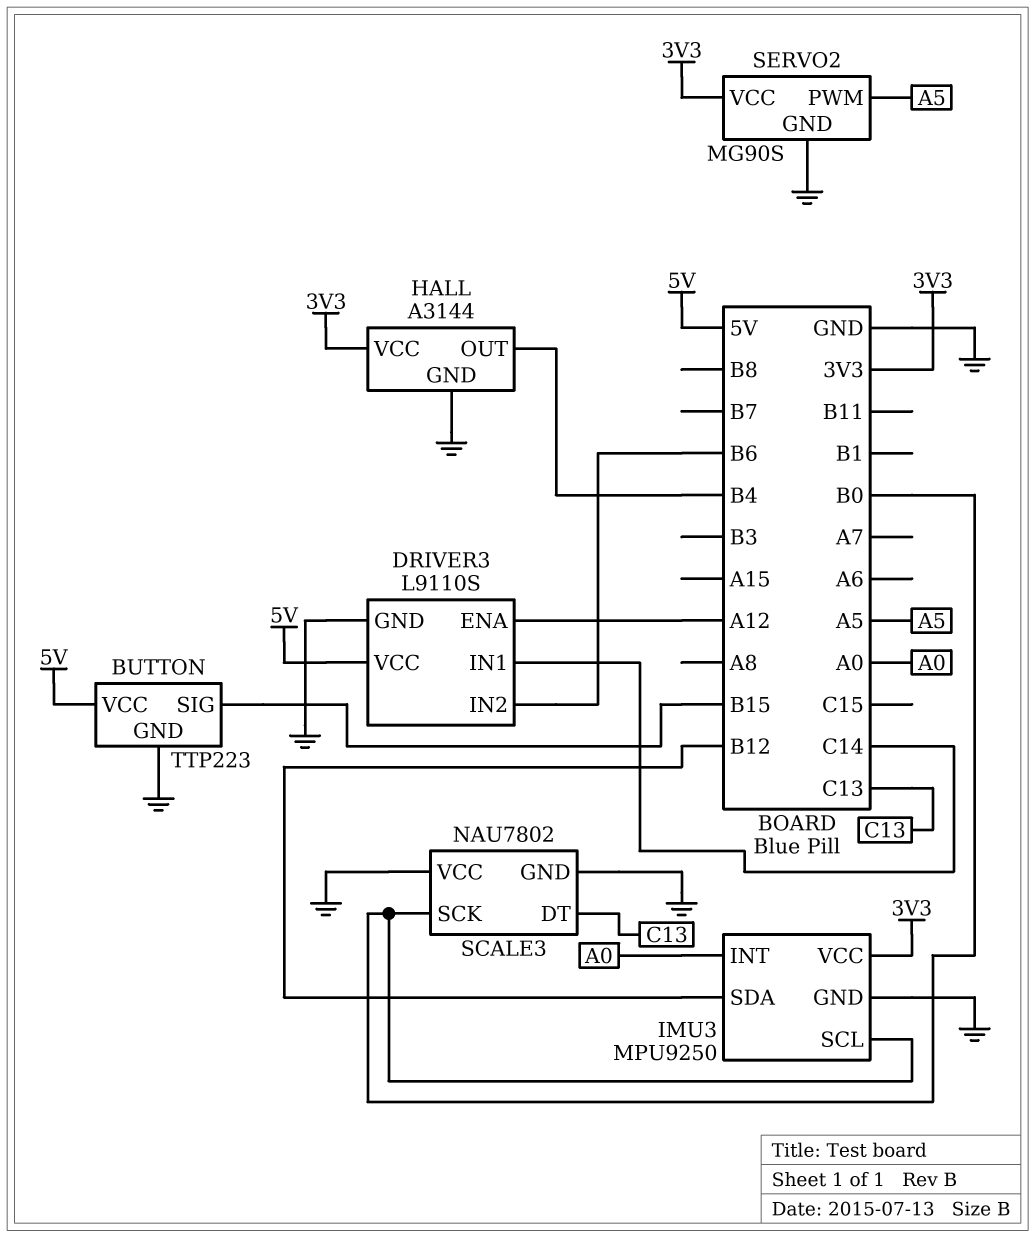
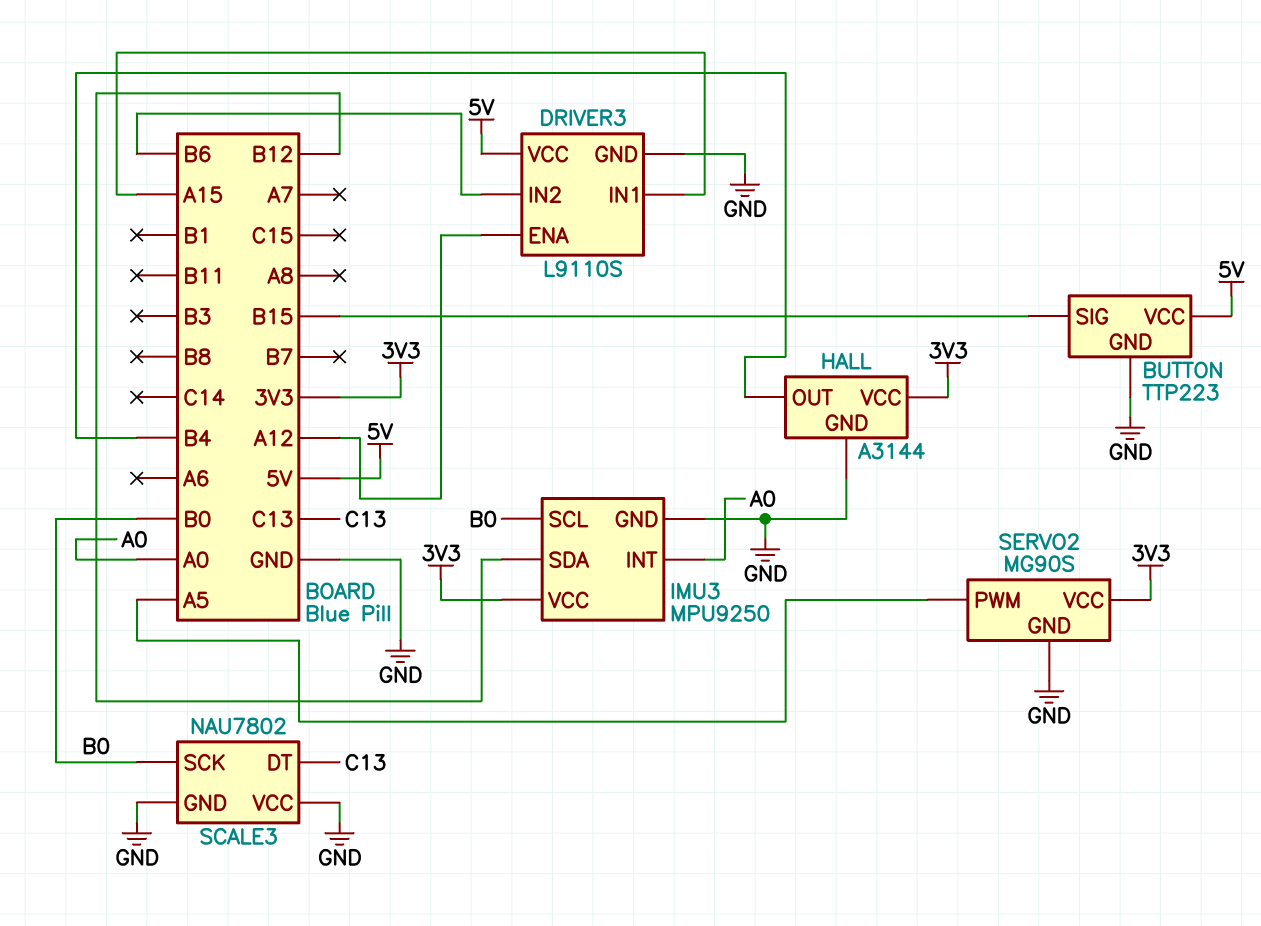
DRIVER3 pin IN1: C14 -> A15

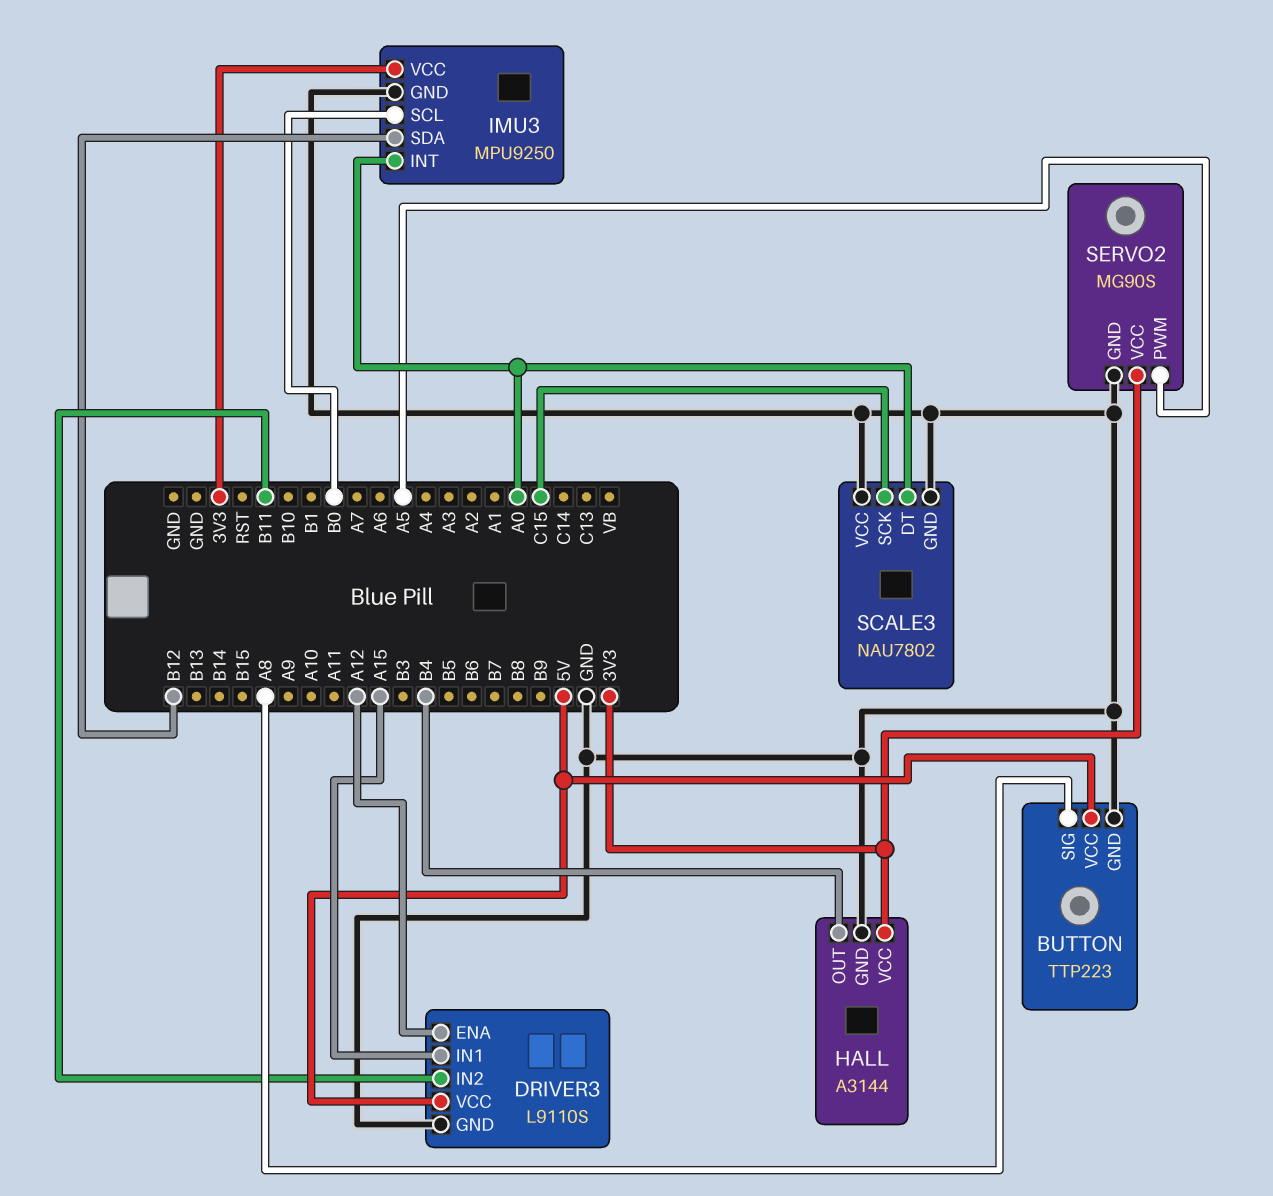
BUTTON pin SIG: B15 -> A8
DRIVER3 pin IN2: B6 -> B11
SCALE3 pin DT: C13 -> A0
SCALE3 pin SCK: B0 -> C15

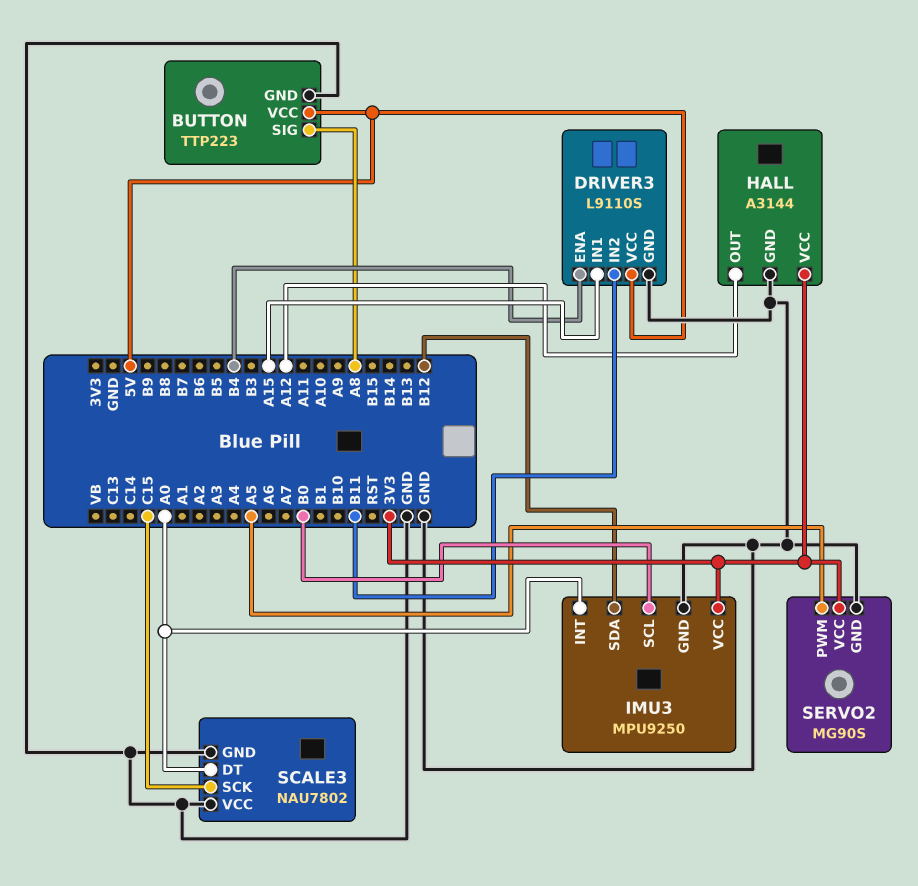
DRIVER3 pin ENA: A12 -> B4
HALL pin OUT: B4 -> A12

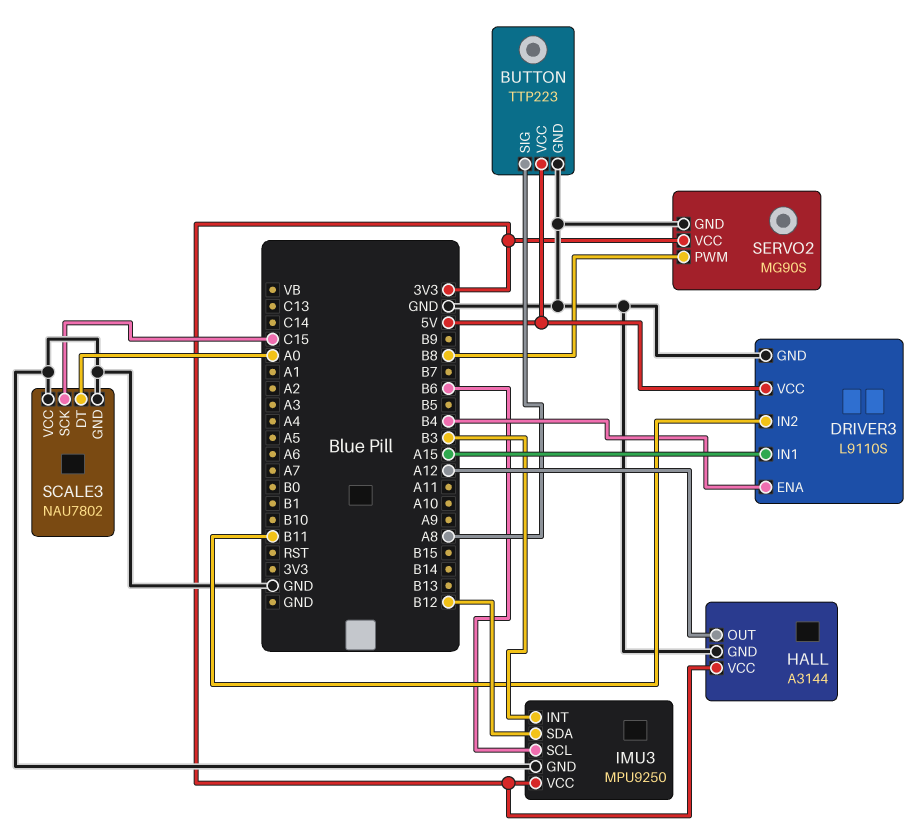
IMU3 pin INT: A0 -> B3
IMU3 pin SCL: B0 -> B6
SERVO2 pin PWM: A5 -> B8

